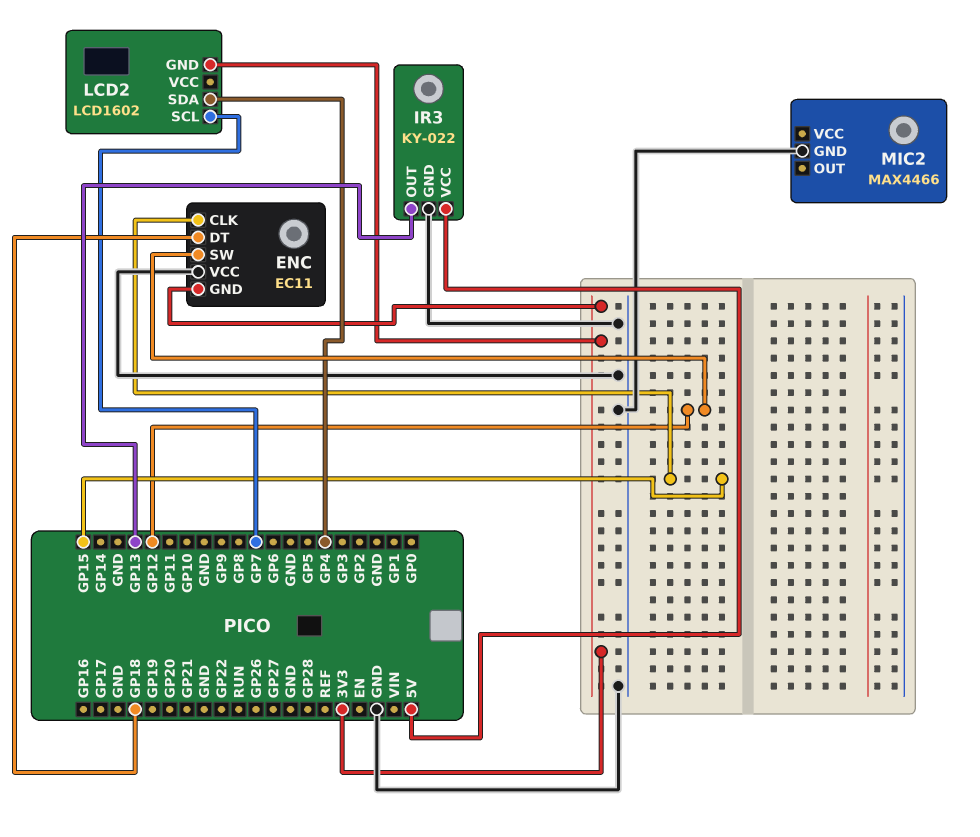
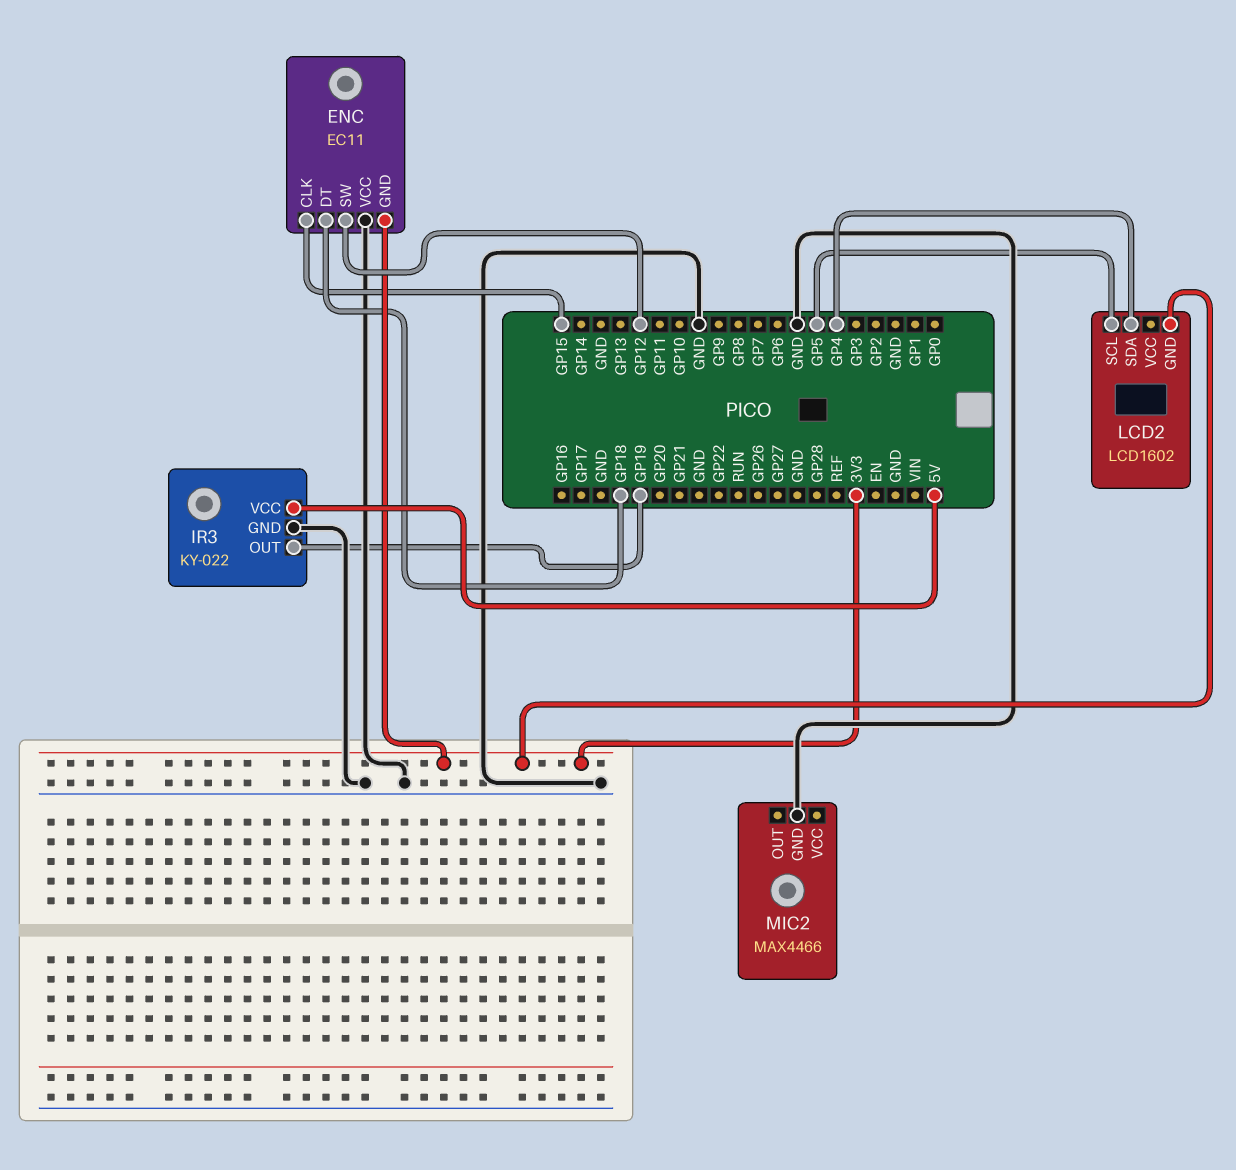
IR3 pin OUT: GP13 -> GP19
LCD2 pin SCL: GP7 -> GP5

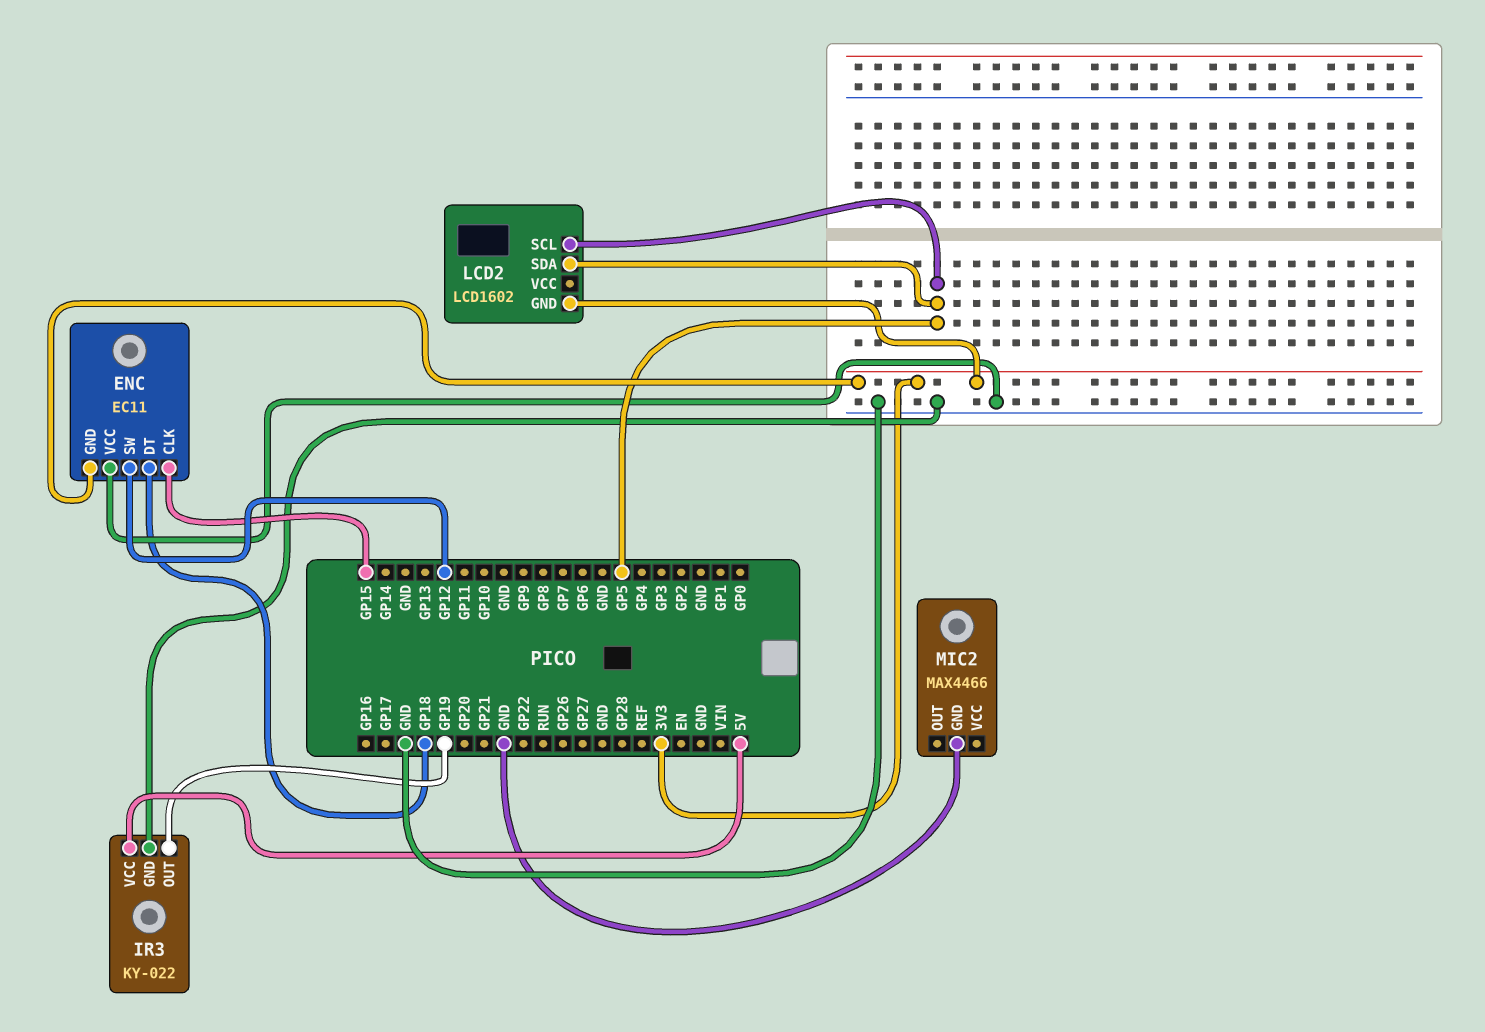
LCD2 pin SDA: GP4 -> GP5

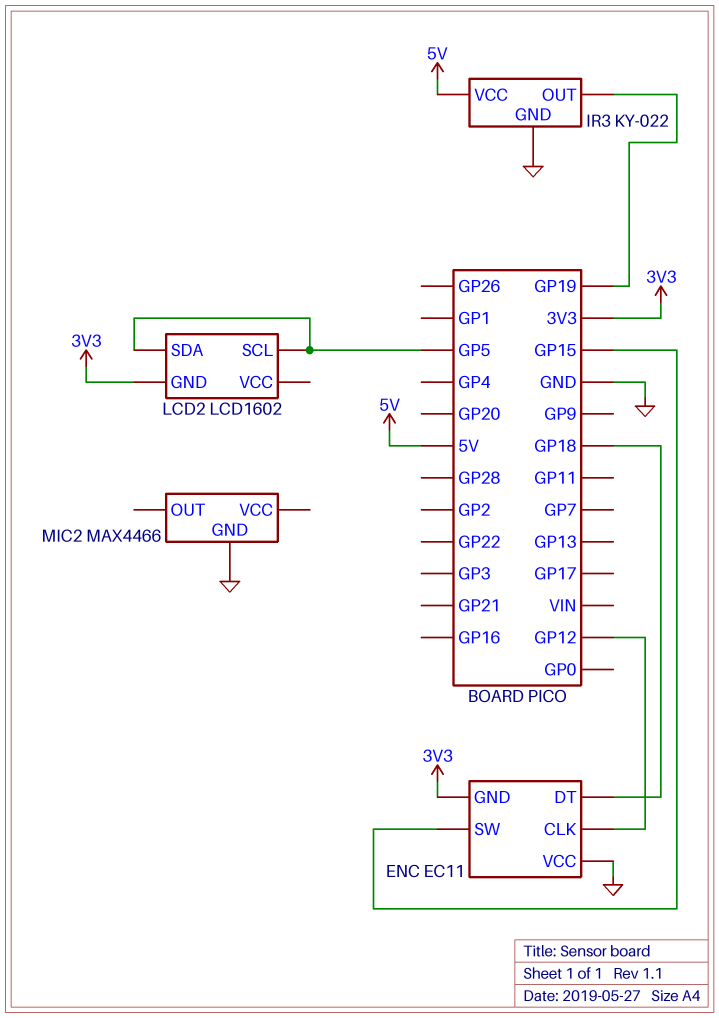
ENC pin CLK: GP15 -> GP12
ENC pin SW: GP12 -> GP15

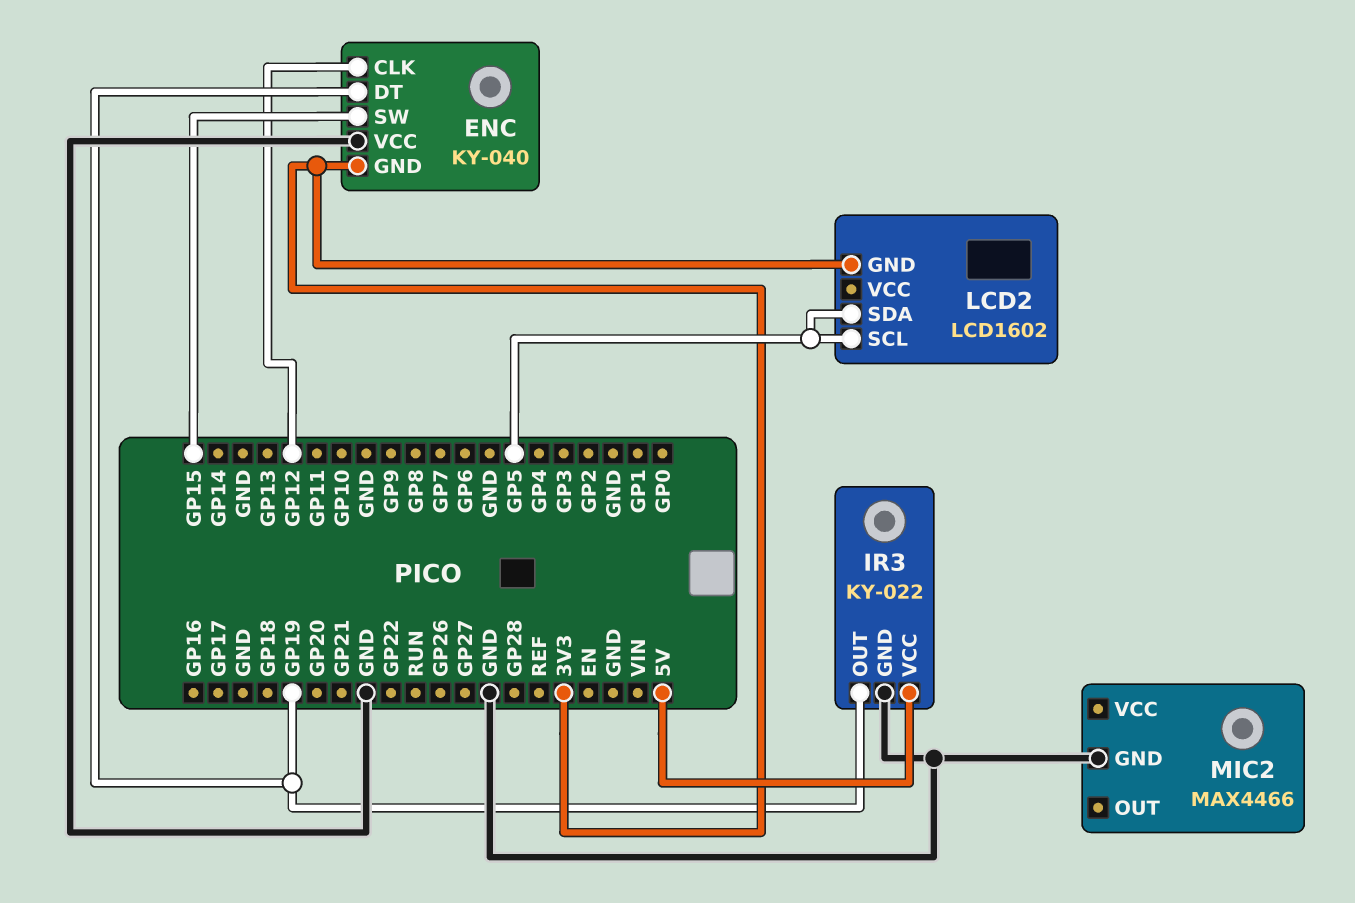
ENC: EC11 -> KY-040
ENC pin DT: GP18 -> GP19

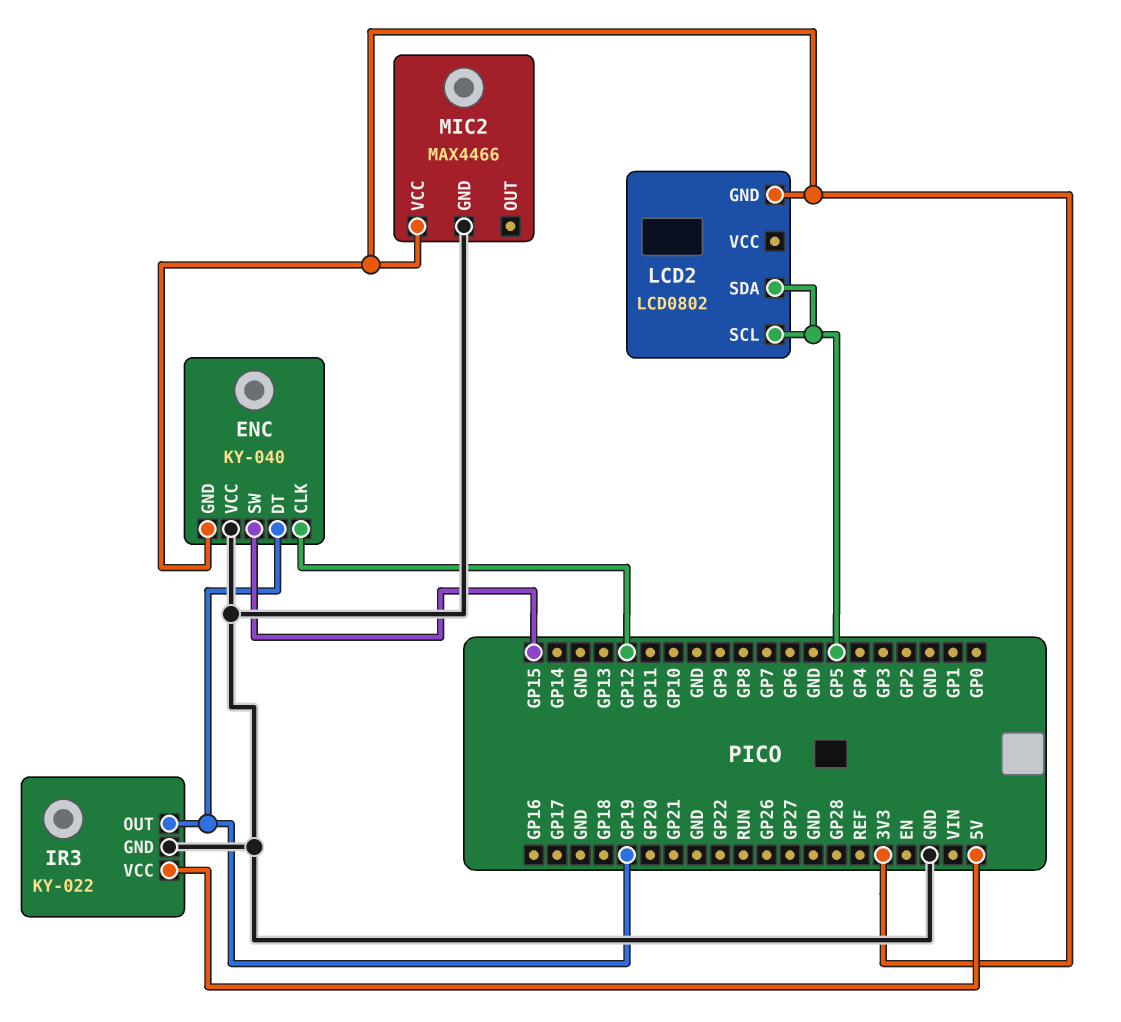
LCD2: LCD1602 -> LCD0802
MIC2 pin VCC: none -> 3V3

